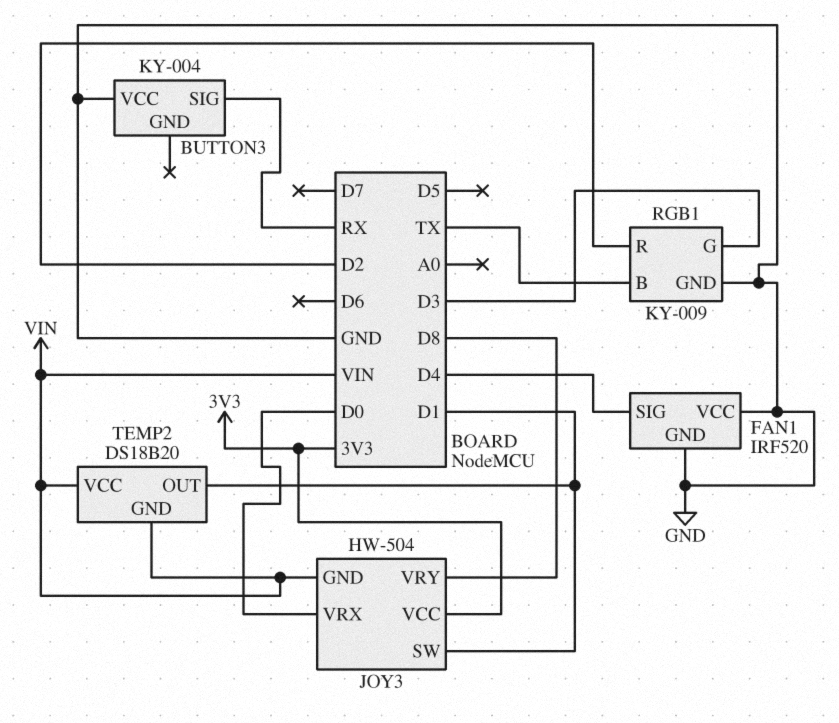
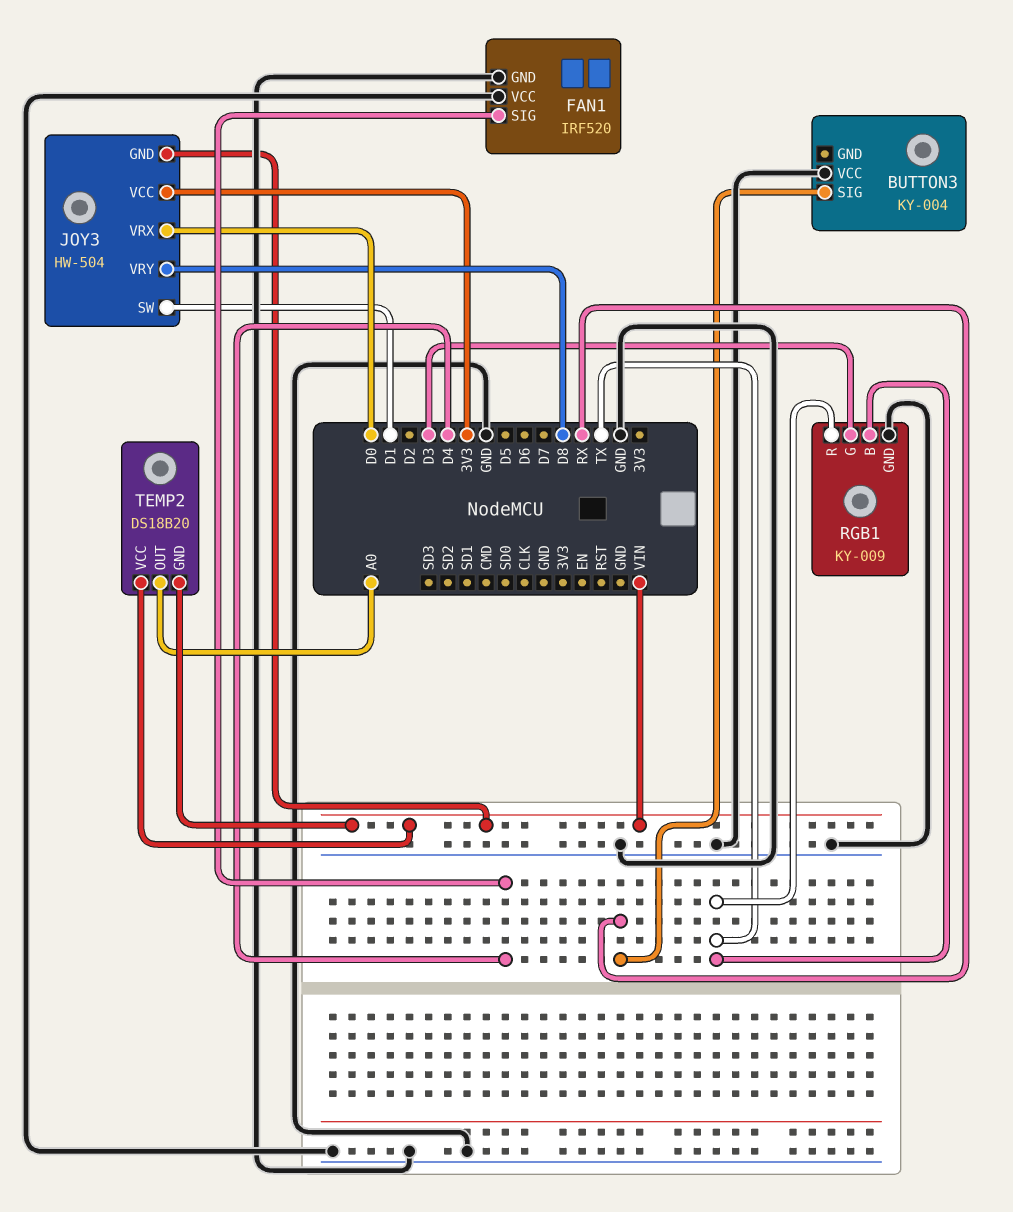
RGB1 pin R: D2 -> TX
TEMP2 pin OUT: D1 -> A0

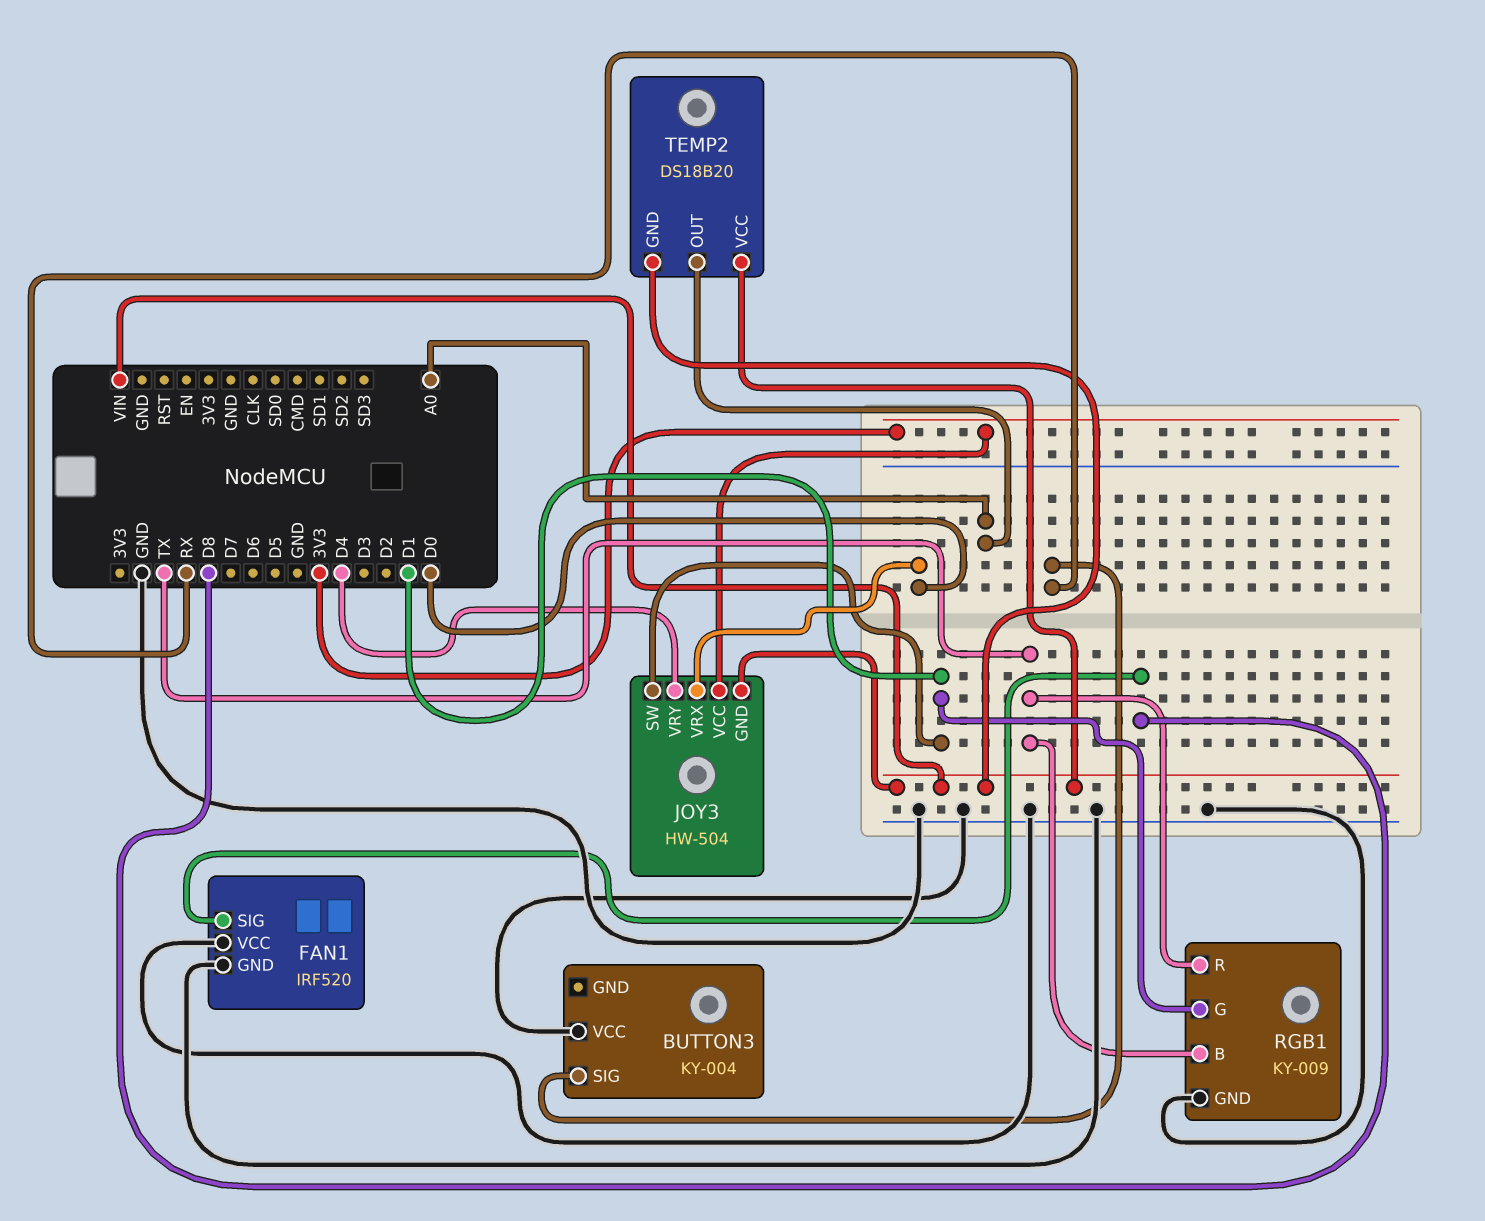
FAN1 pin SIG: D4 -> D8
JOY3 pin VRY: D8 -> D4
RGB1 pin G: D3 -> D1

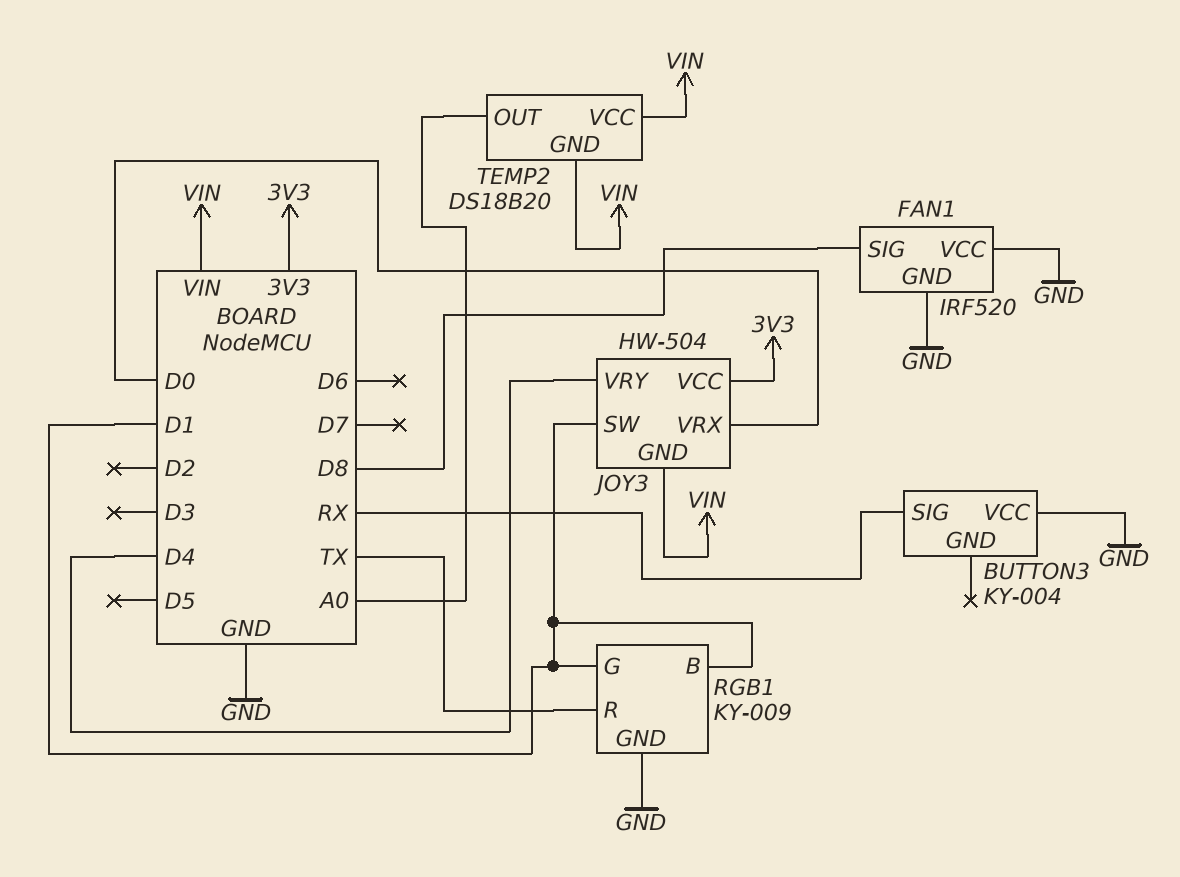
RGB1 pin B: TX -> D1

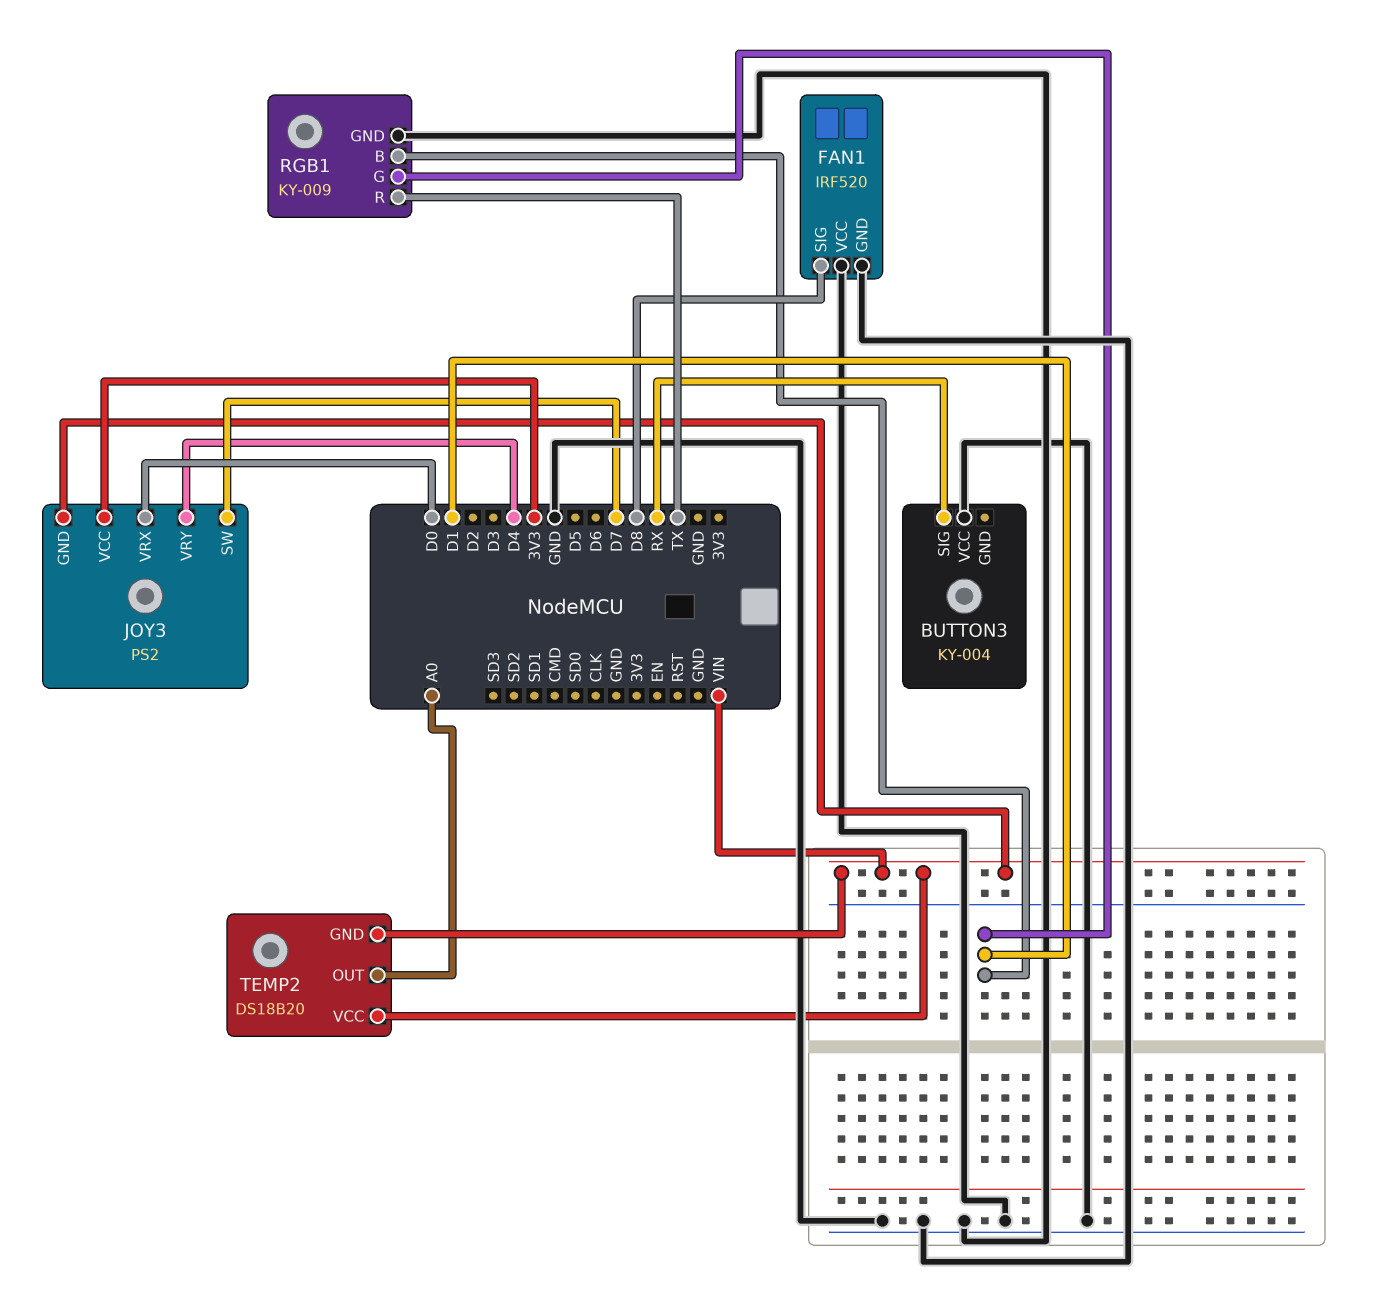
JOY3: HW-504 -> PS2
JOY3 pin SW: D1 -> D7

